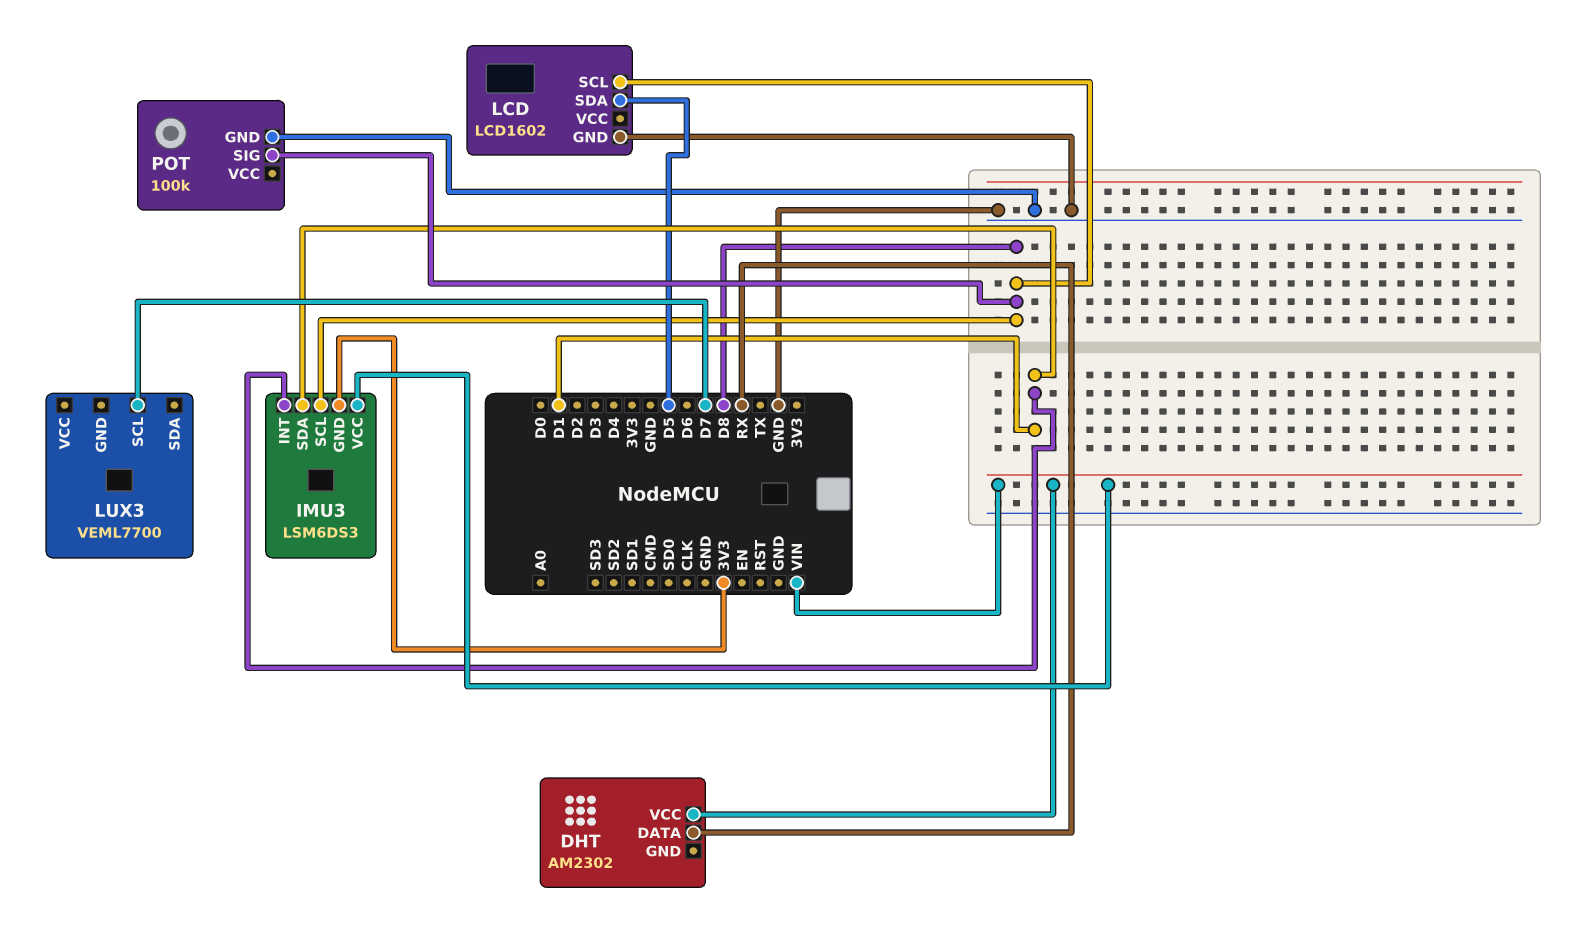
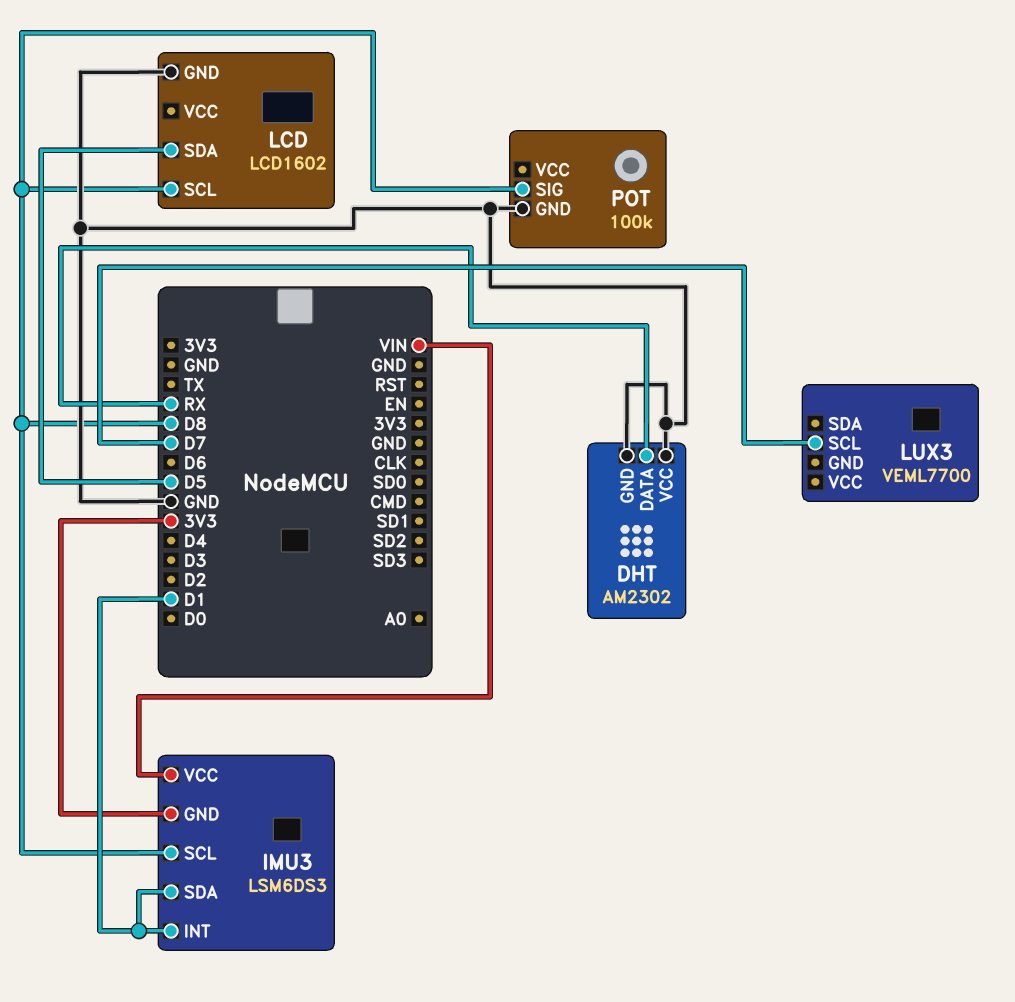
DHT pin GND: none -> GND
DHT pin VCC: VIN -> GND

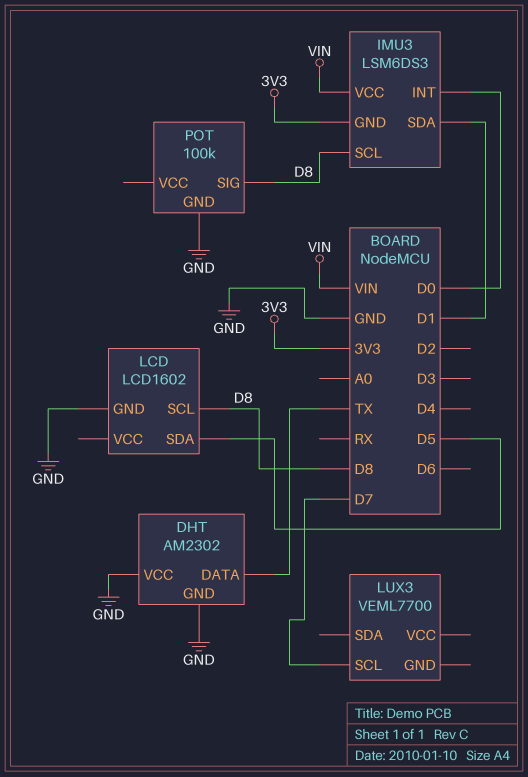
DHT pin DATA: RX -> TX
IMU3 pin INT: D1 -> D0

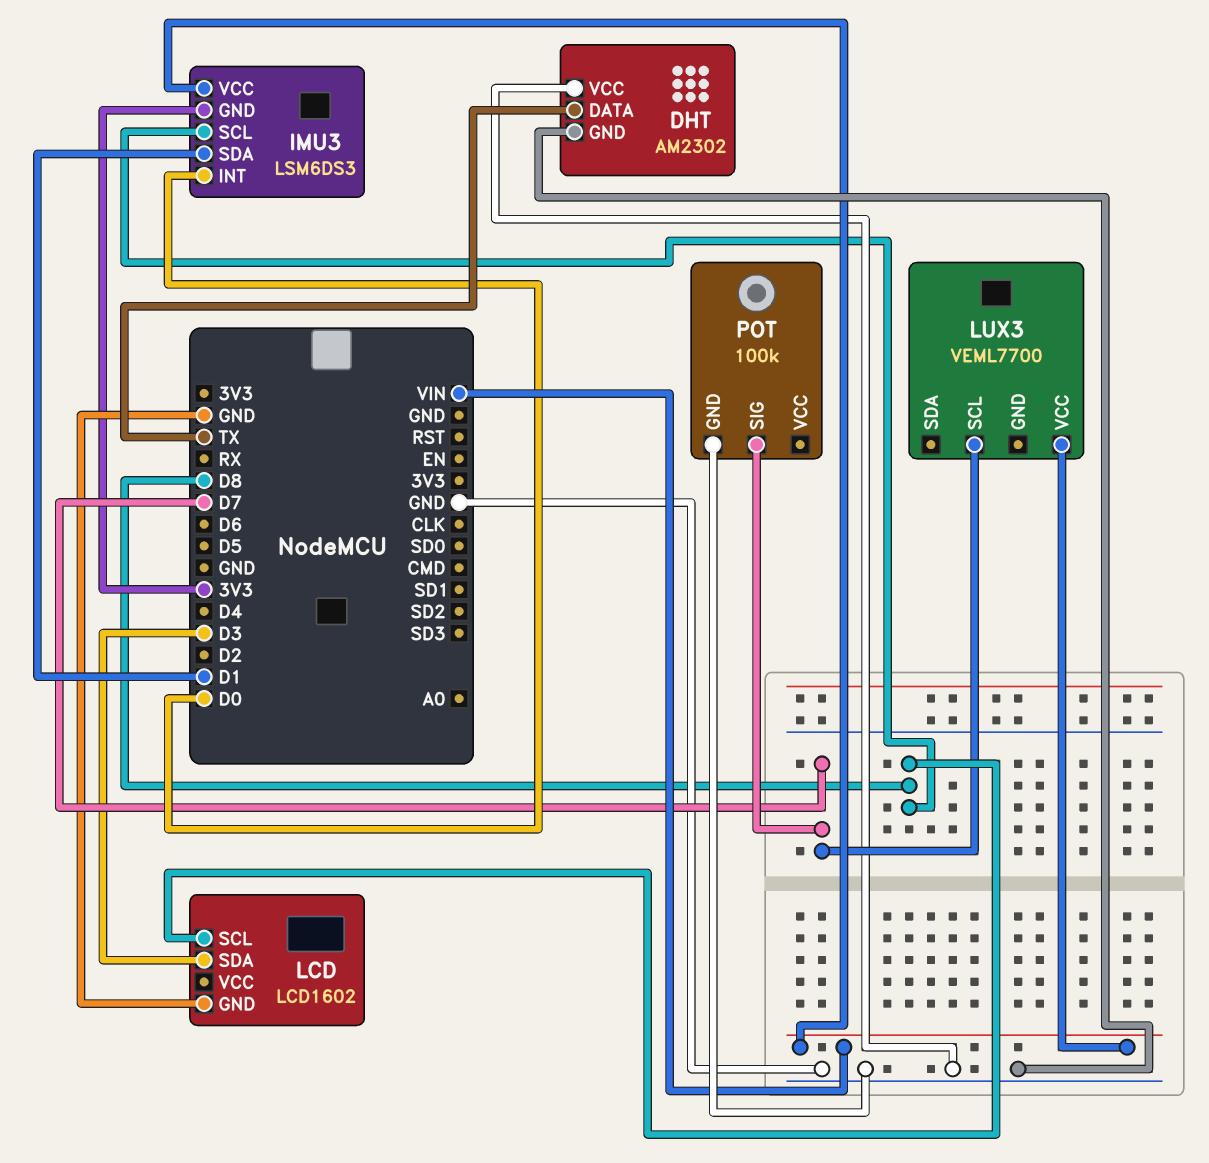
LCD pin SDA: D5 -> D3
LUX3 pin VCC: none -> VIN
POT pin SIG: D8 -> D7

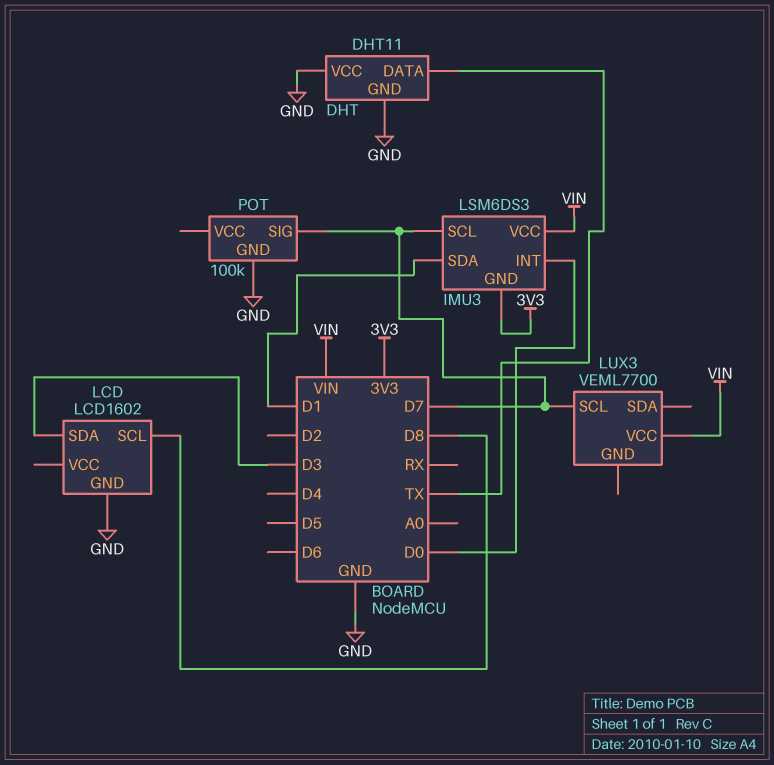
DHT: AM2302 -> DHT11
IMU3 pin SCL: D8 -> D7

